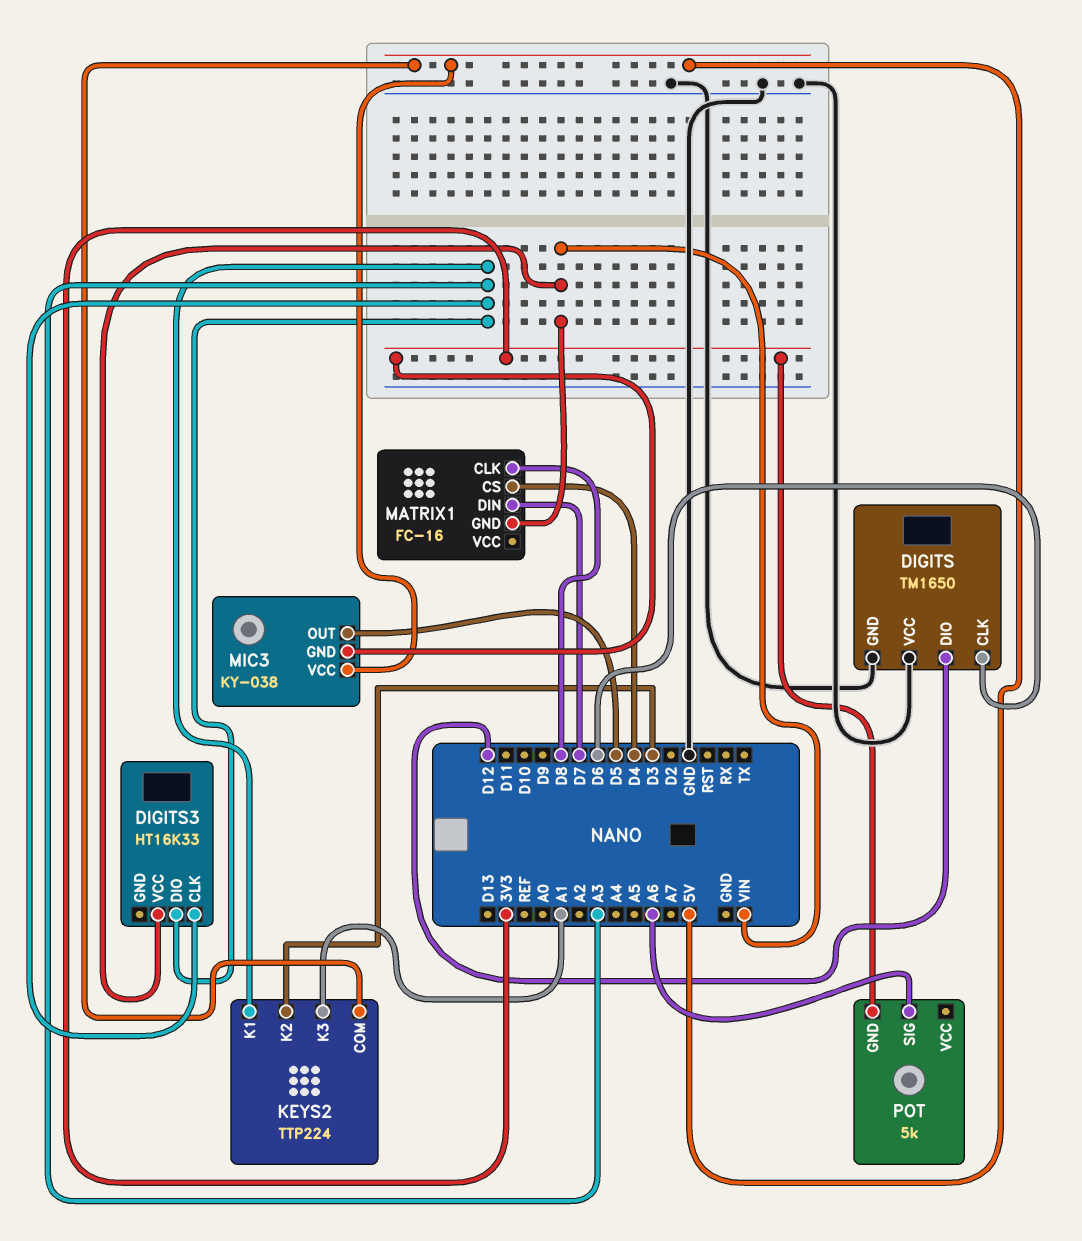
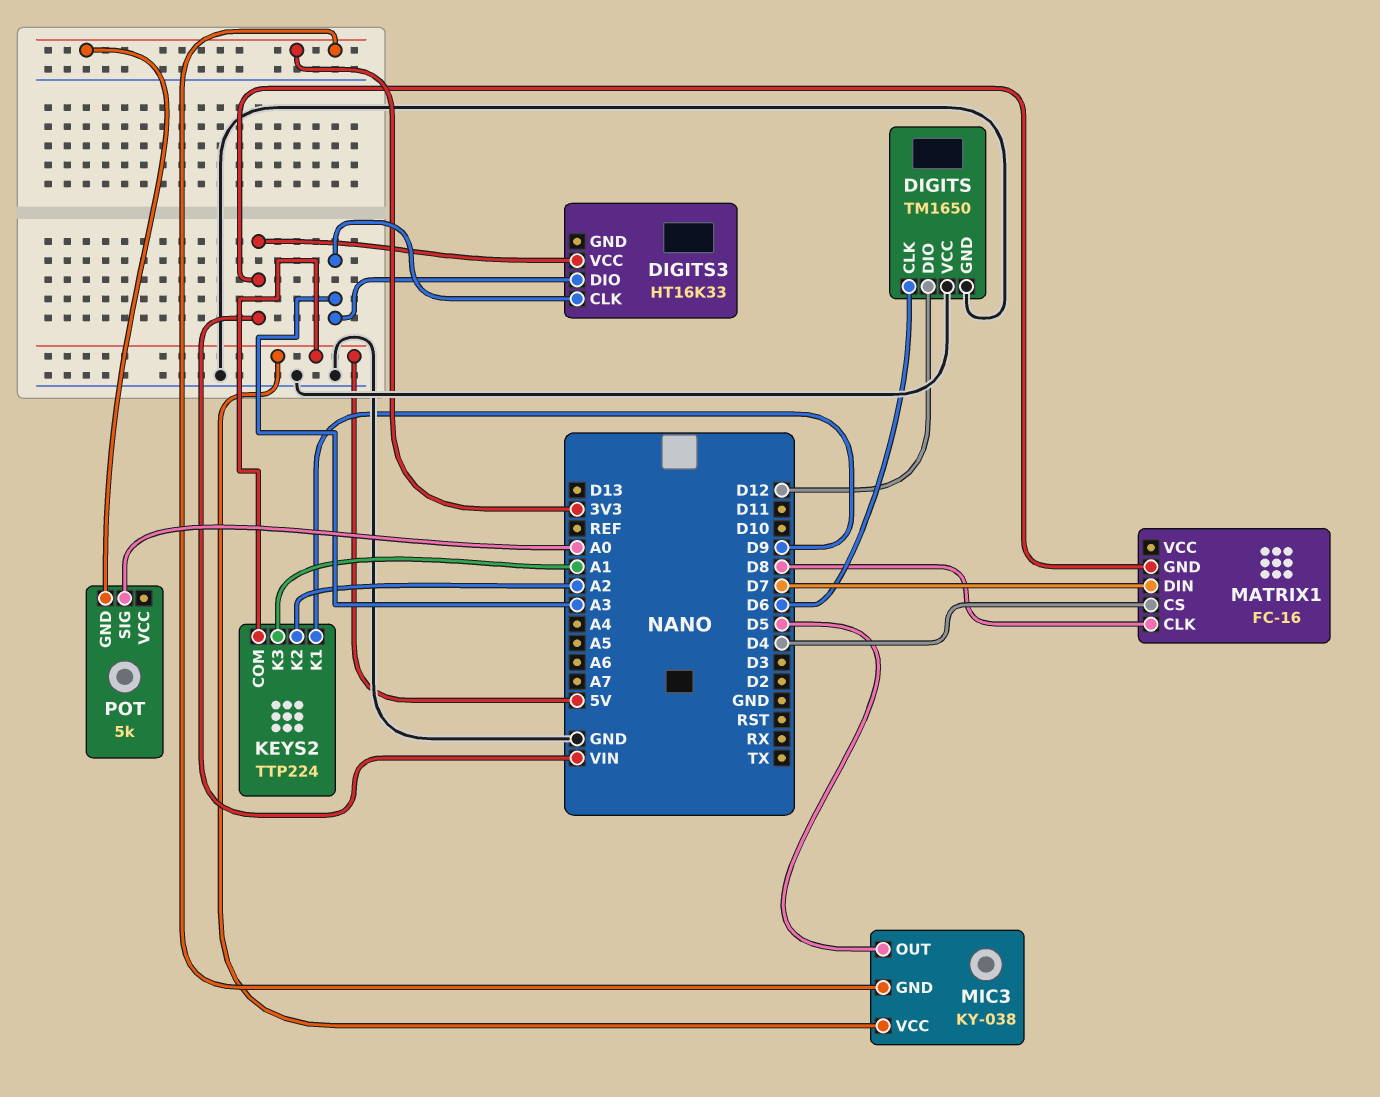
KEYS2 pin K1: A3 -> D9
KEYS2 pin K2: D3 -> A2
POT pin SIG: A6 -> A0

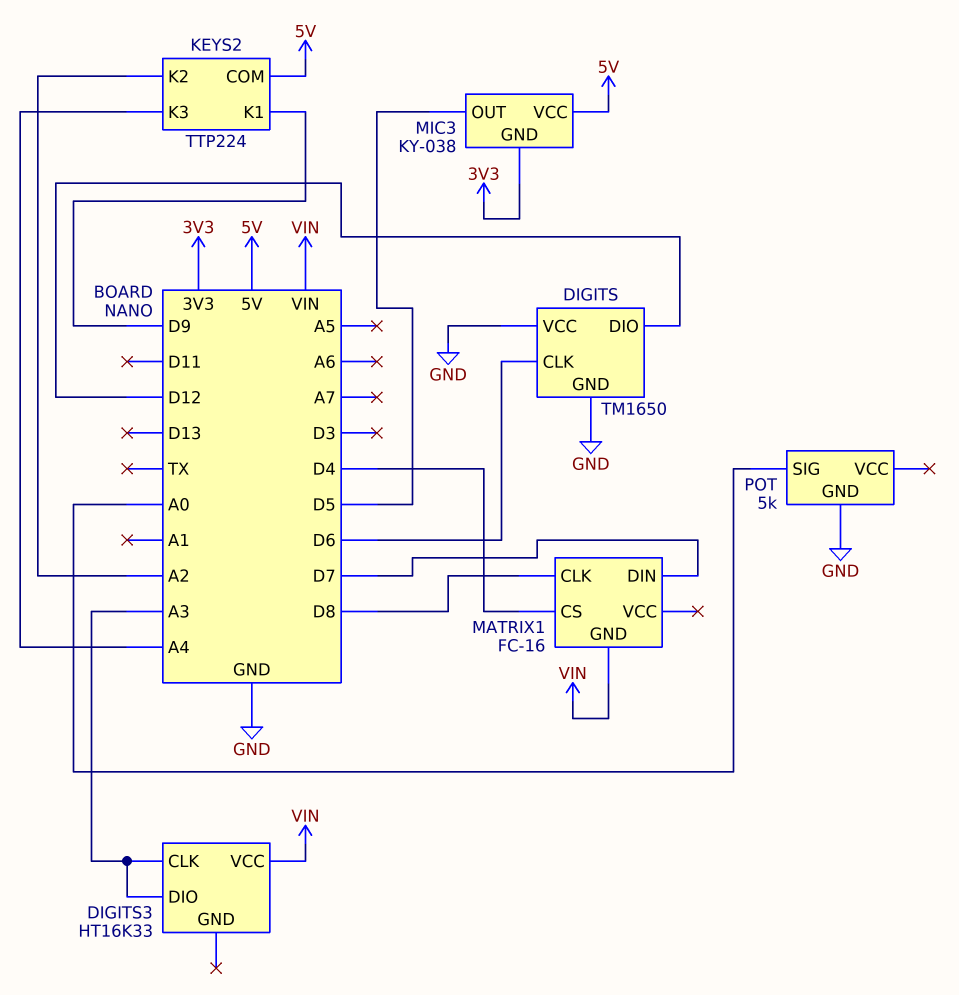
KEYS2 pin K3: A1 -> A4
POT pin GND: 3V3 -> GND

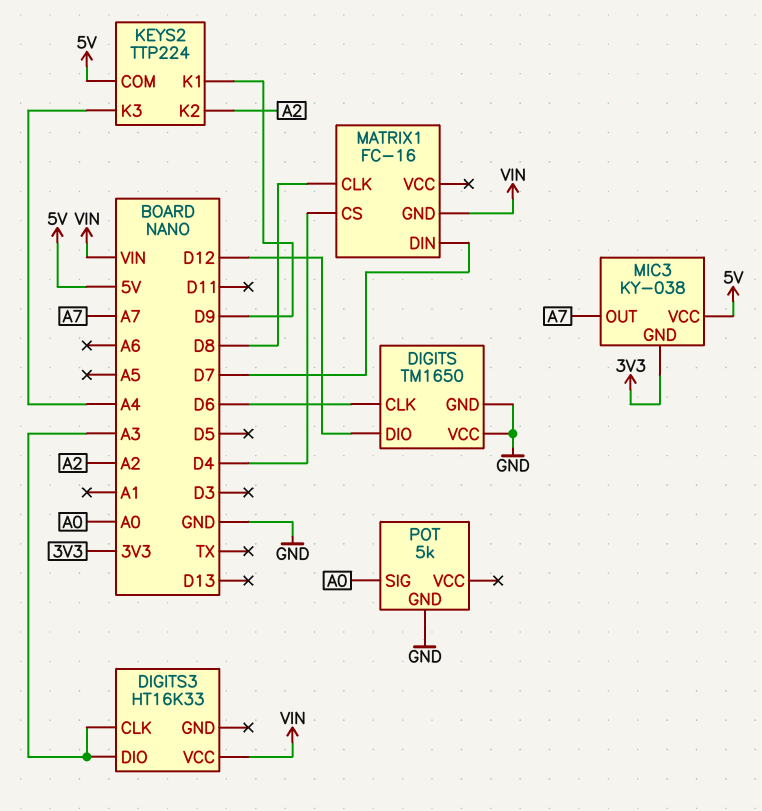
MIC3 pin OUT: D5 -> A7

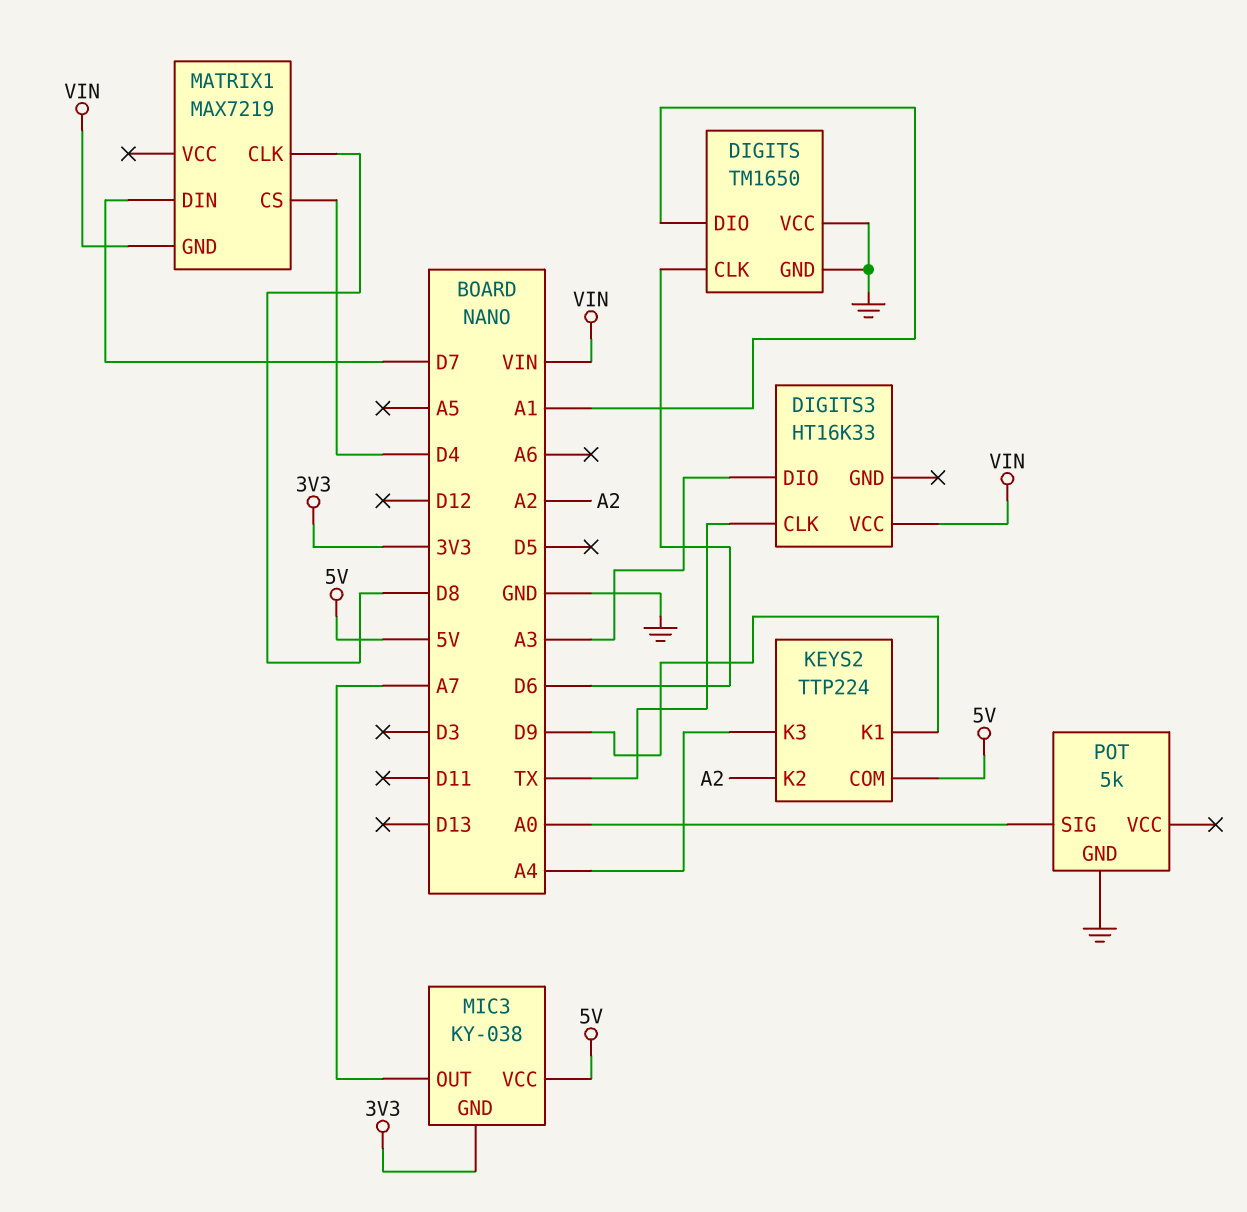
DIGITS pin DIO: D12 -> A1
DIGITS3 pin CLK: A3 -> TX
MATRIX1: FC-16 -> MAX7219

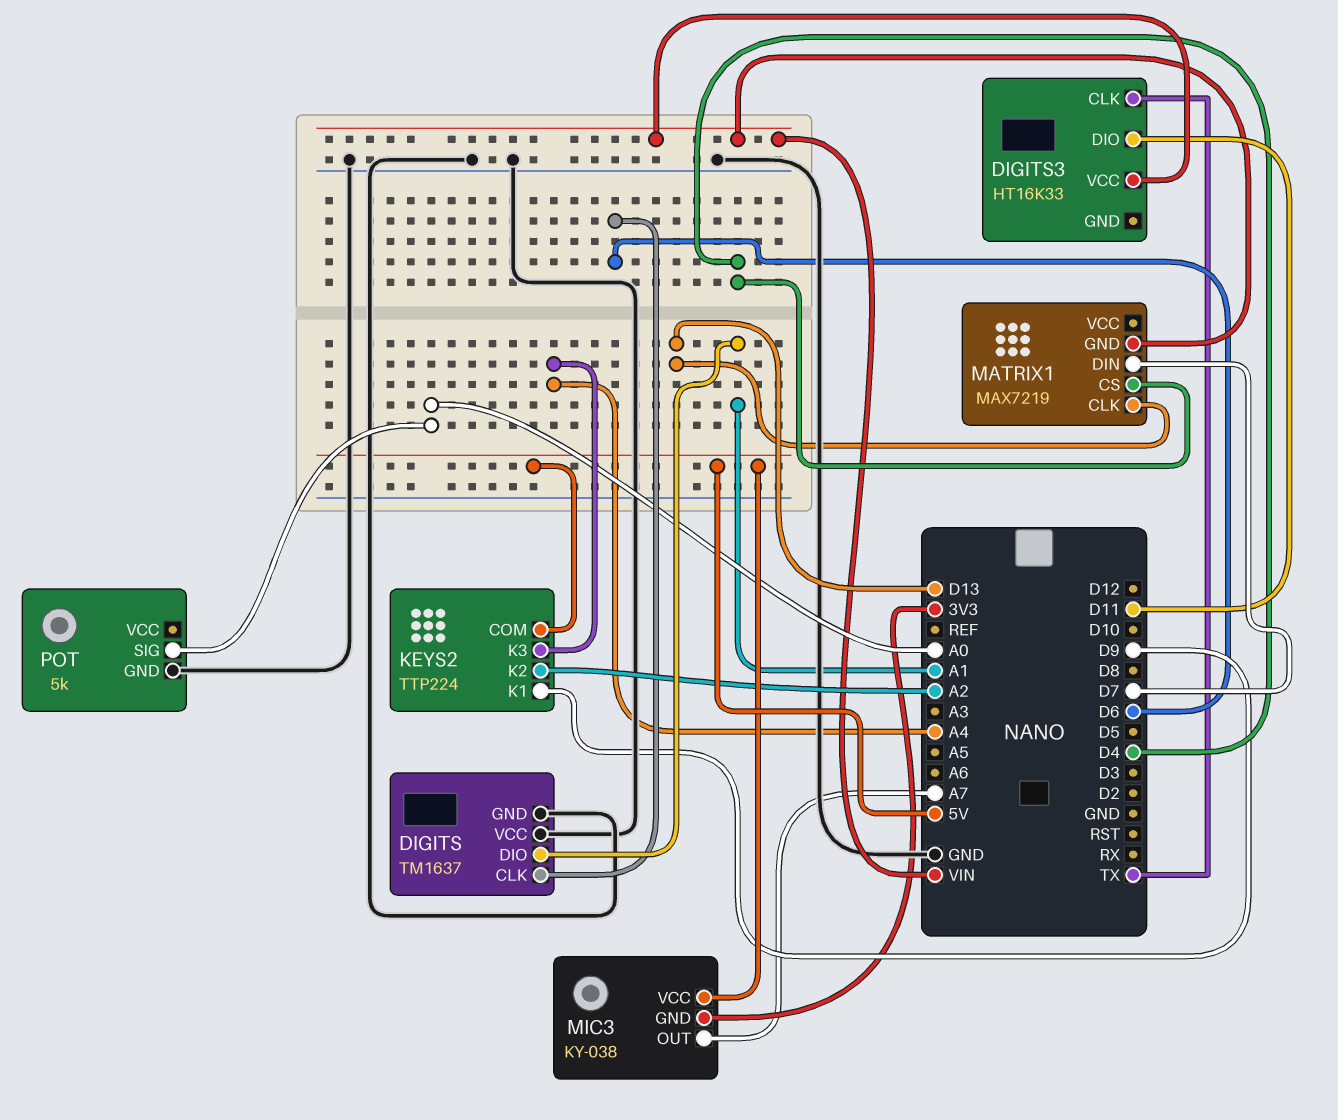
DIGITS: TM1650 -> TM1637
DIGITS3 pin DIO: A3 -> D11
MATRIX1 pin CLK: D8 -> D13

